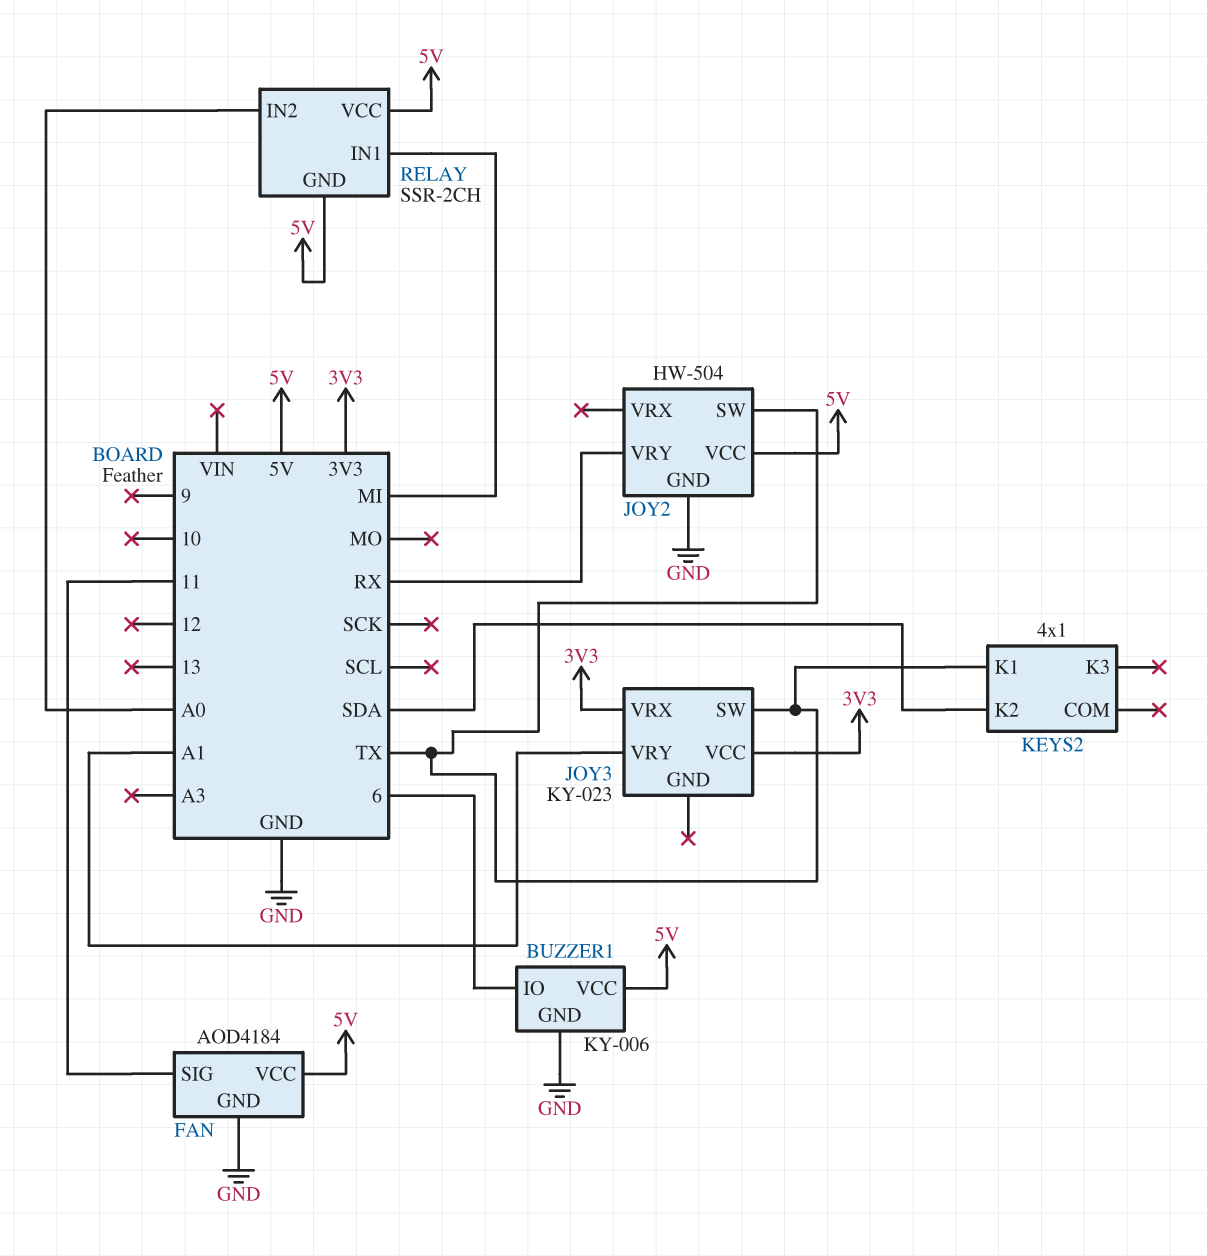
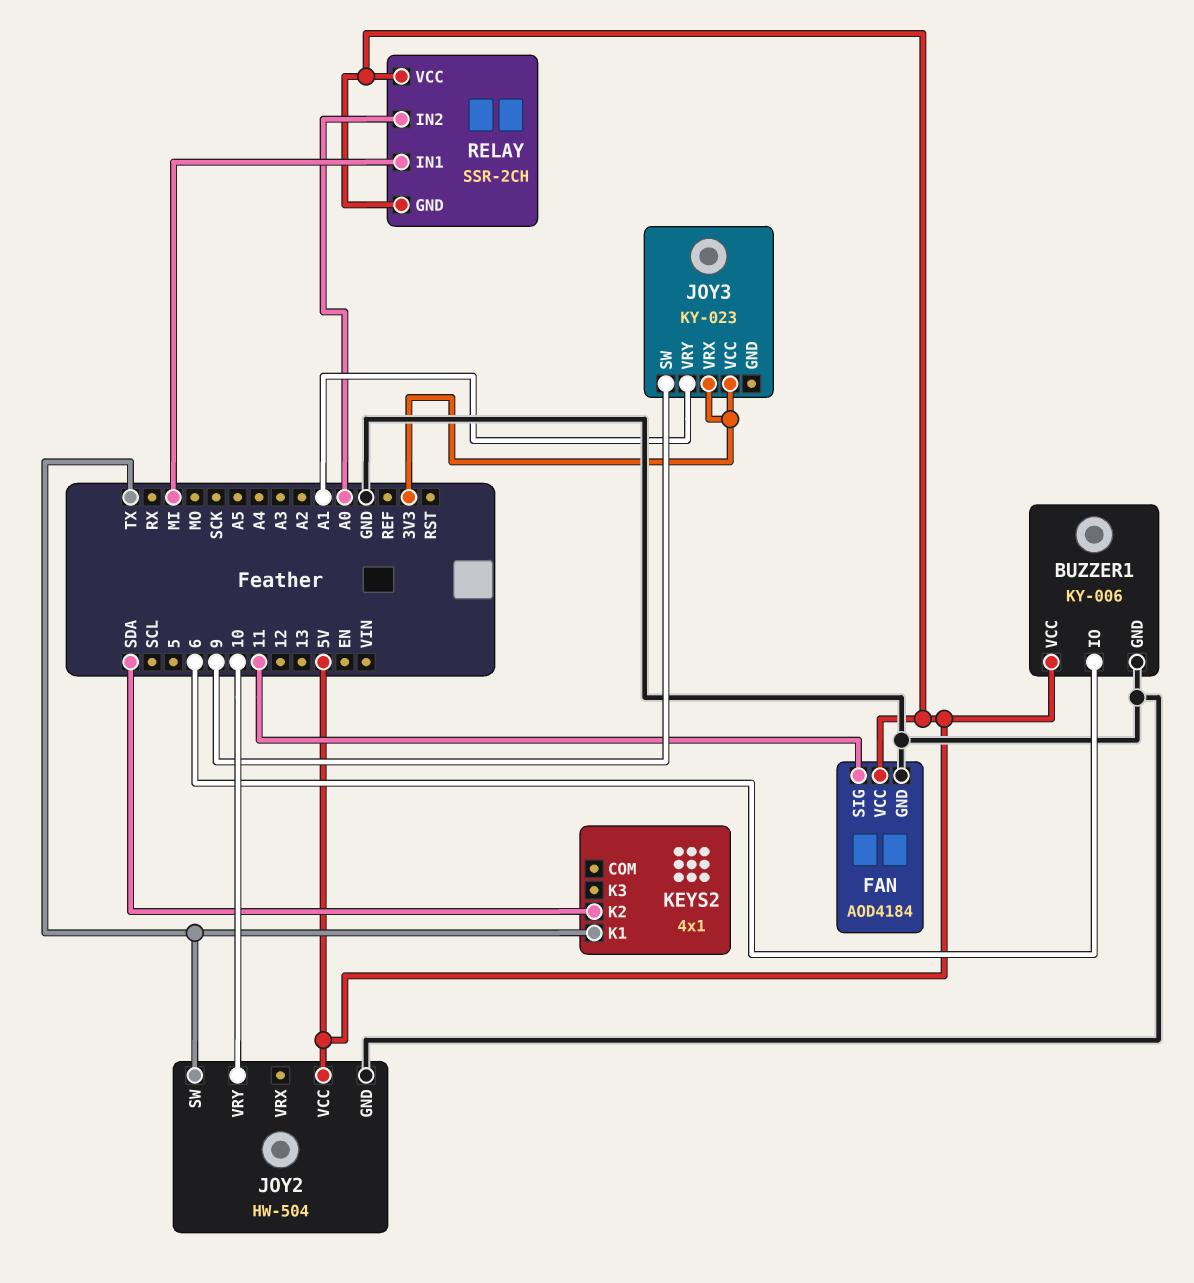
JOY2 pin VRY: RX -> 10
JOY3 pin SW: TX -> 9

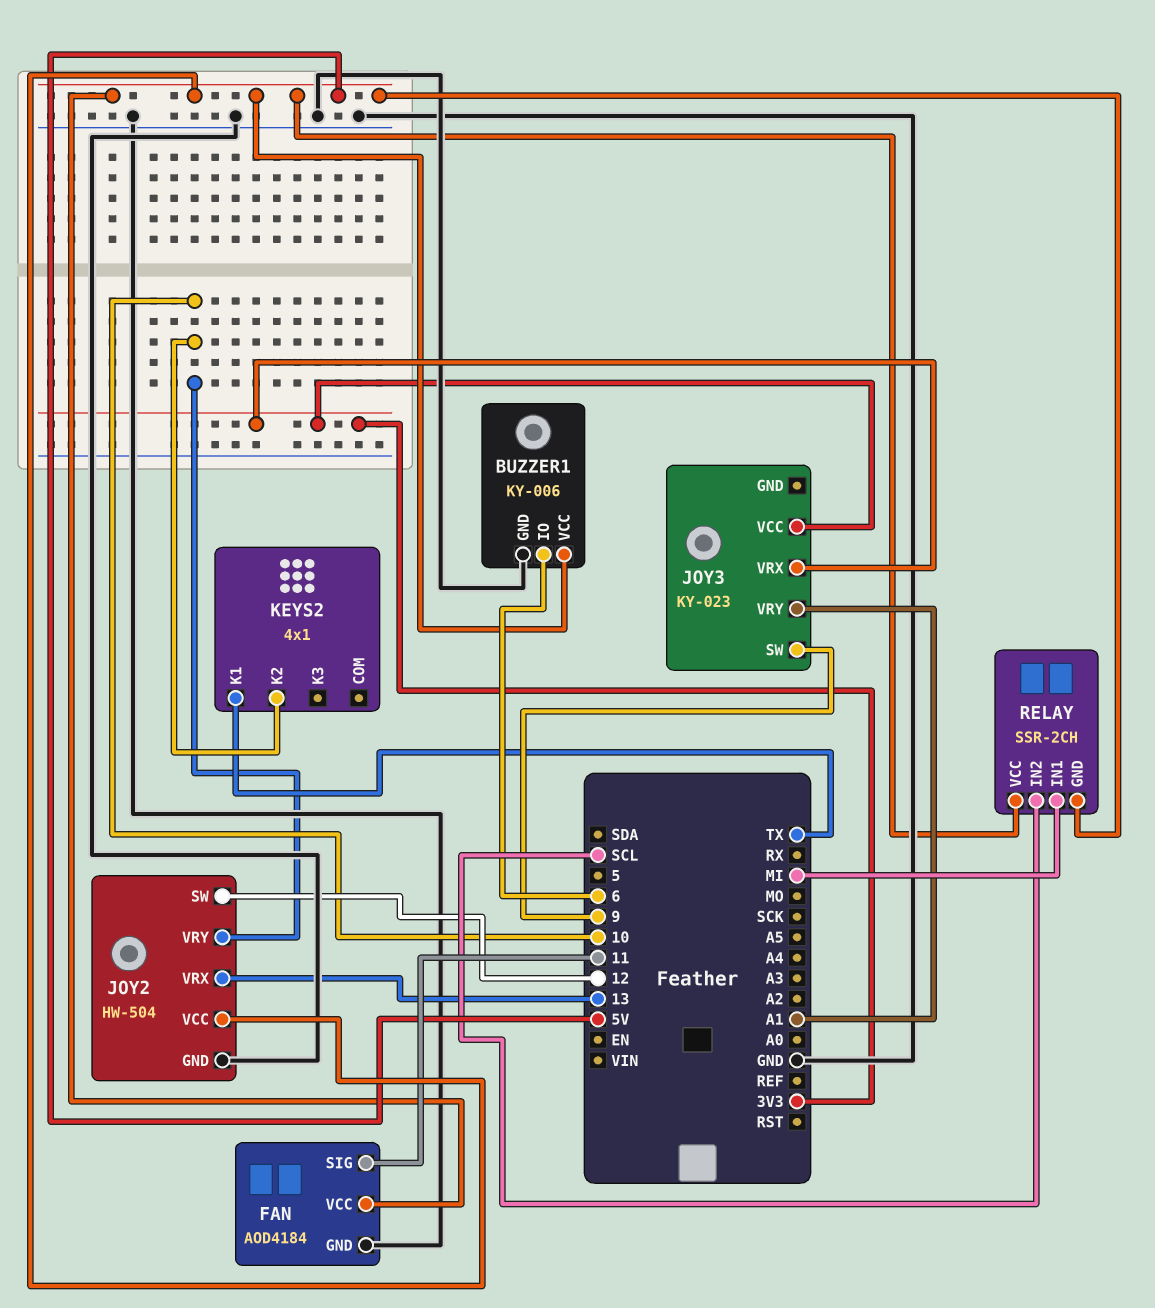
JOY2 pin SW: TX -> 12
JOY2 pin VRX: none -> 13
KEYS2 pin K2: SDA -> 10
RELAY pin IN2: A0 -> SCL

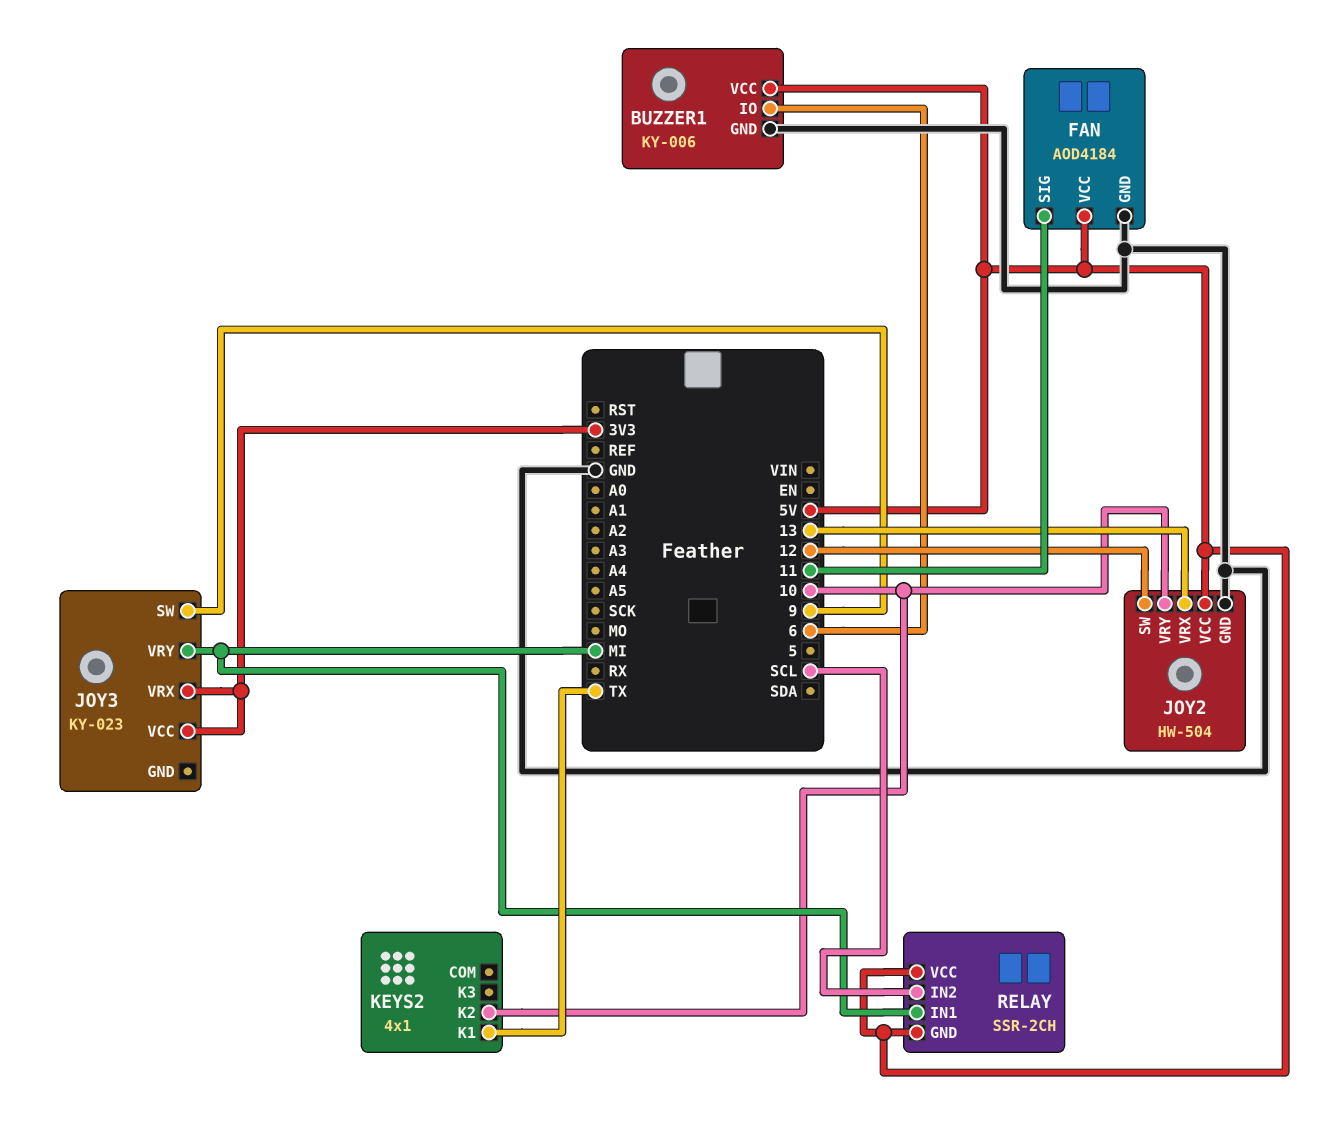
JOY3 pin VRY: A1 -> MI

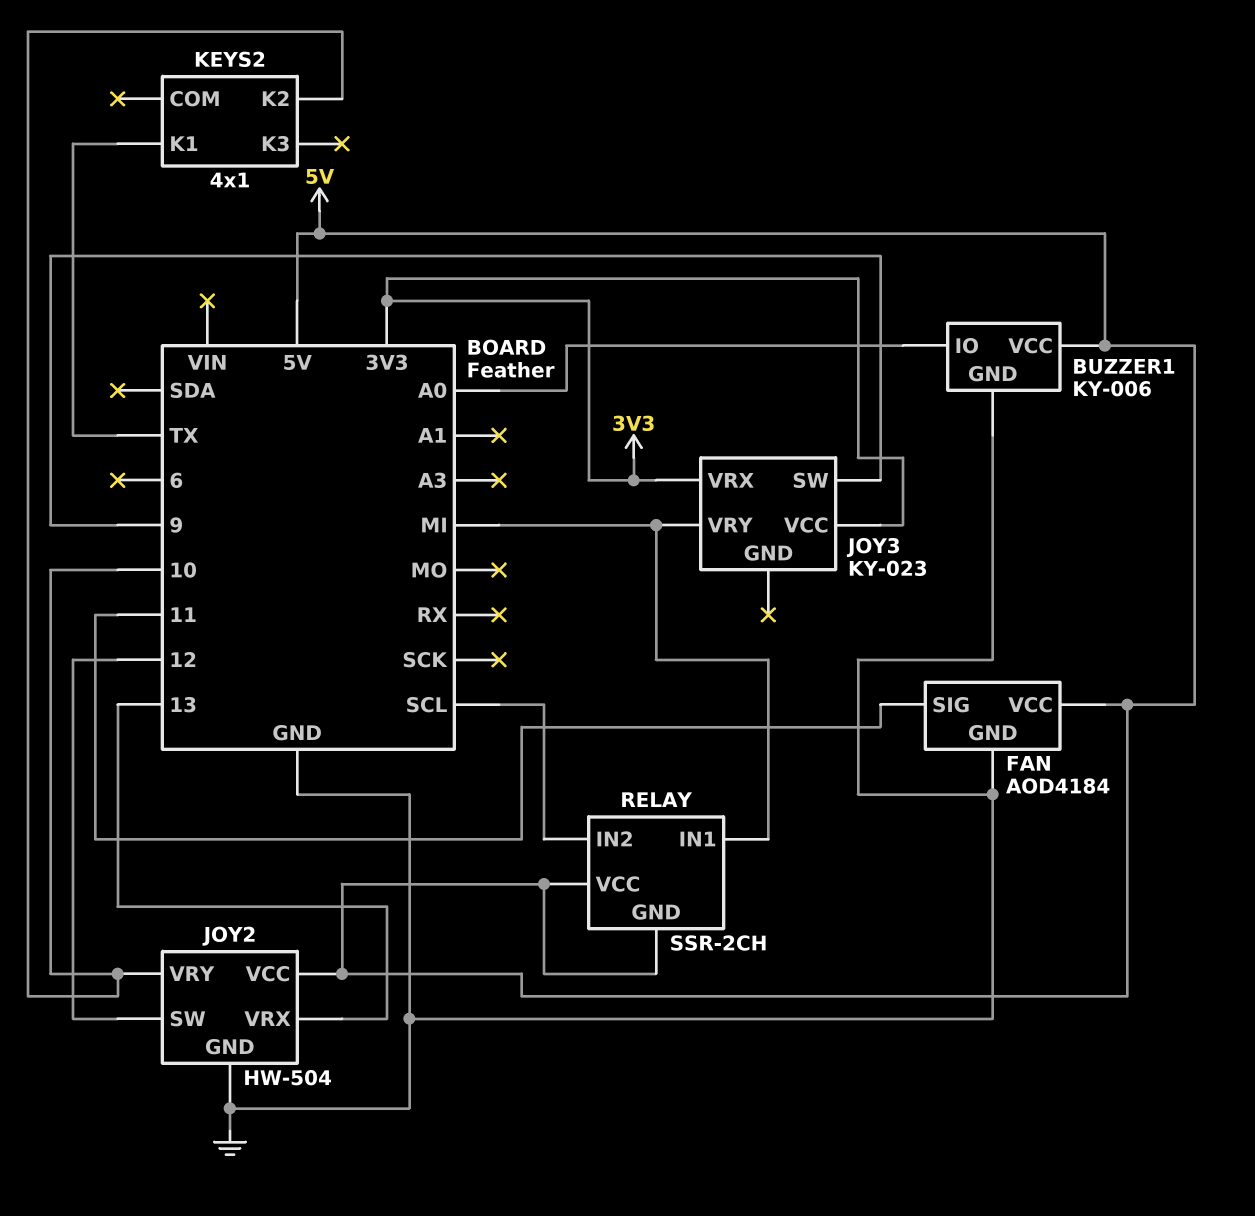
BUZZER1 pin IO: 6 -> A0

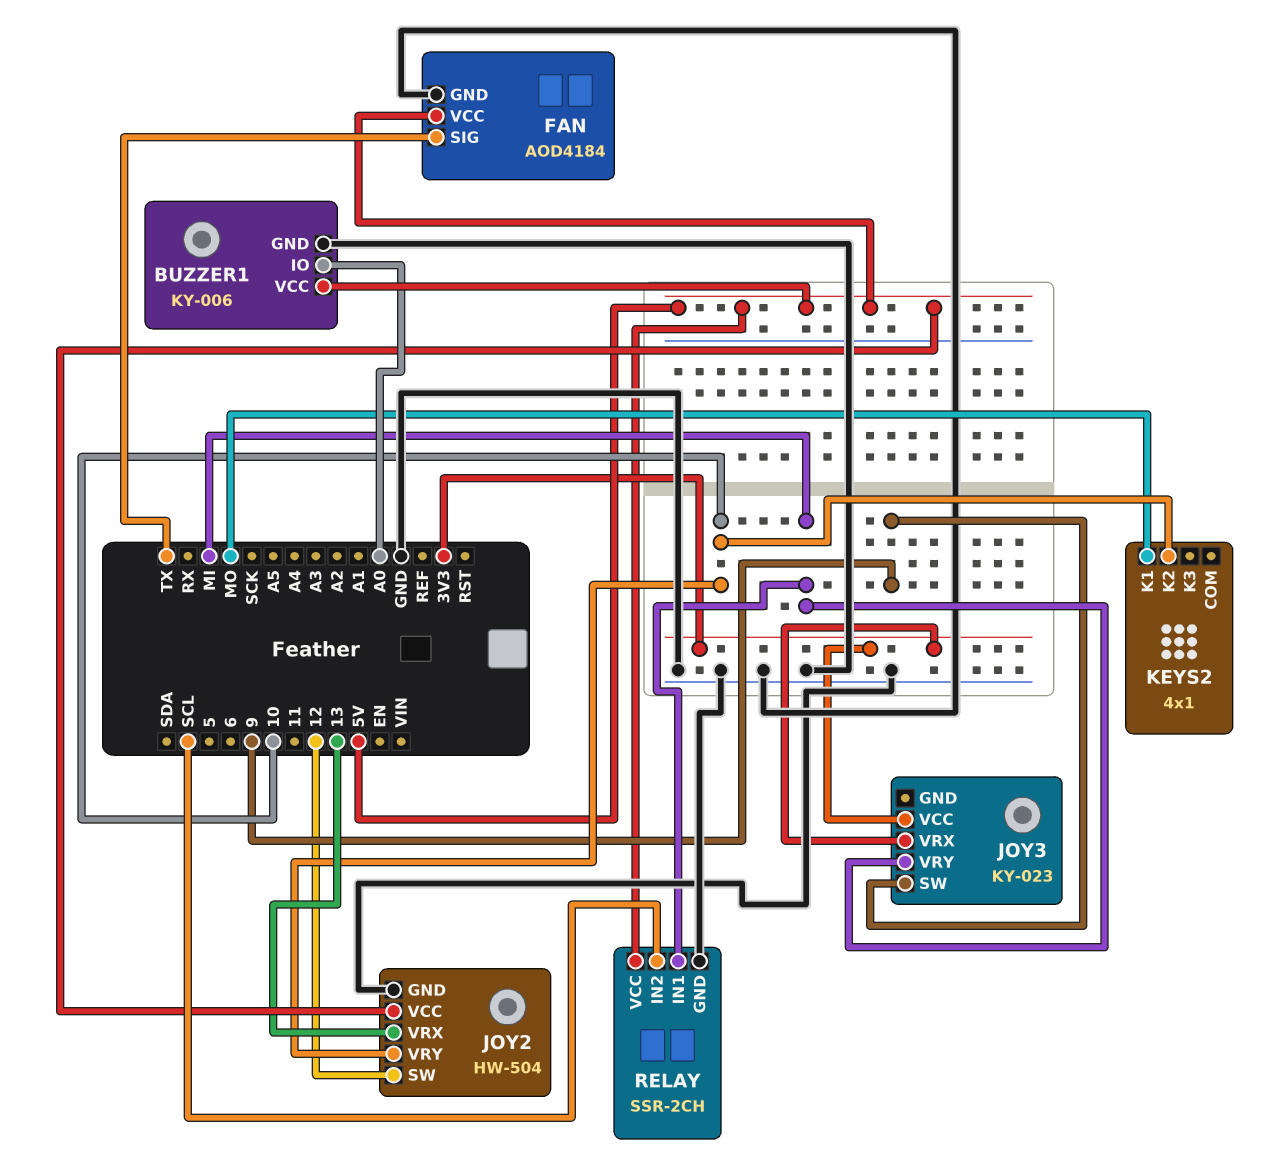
FAN pin SIG: 11 -> TX
KEYS2 pin K1: TX -> MO
RELAY pin GND: 5V -> GND

